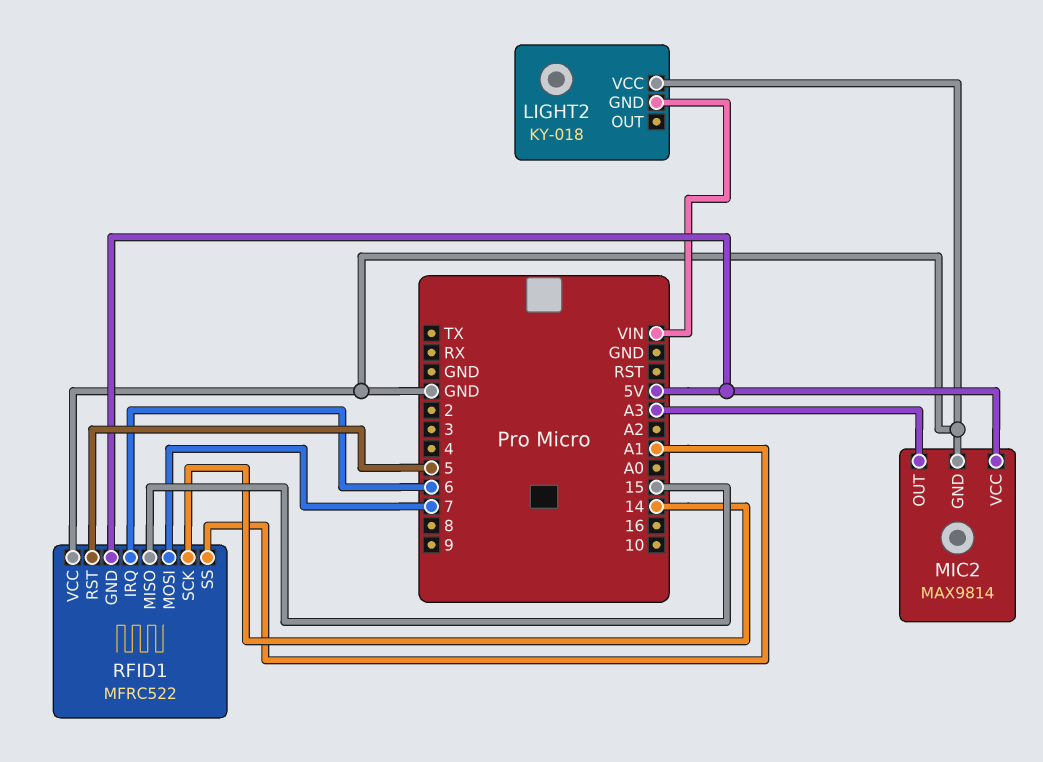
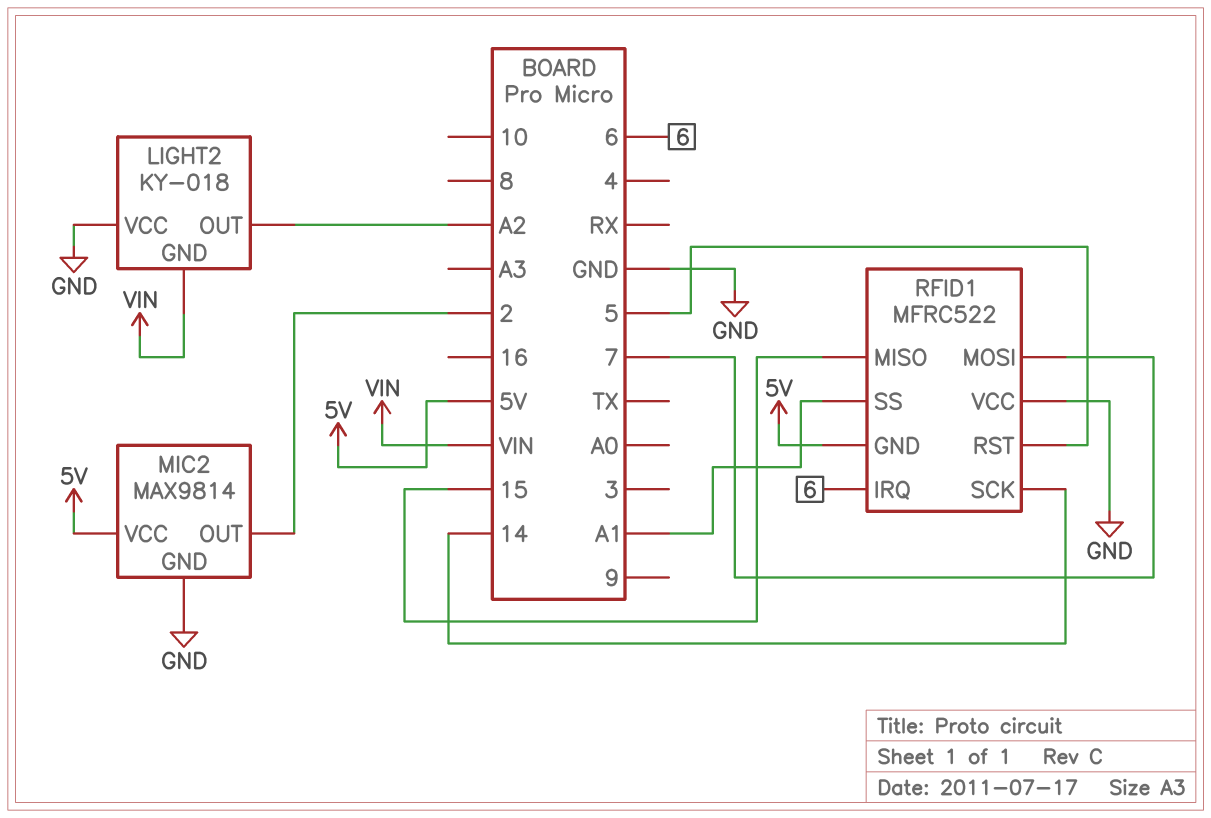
LIGHT2 pin OUT: none -> A2
MIC2 pin OUT: A3 -> 2

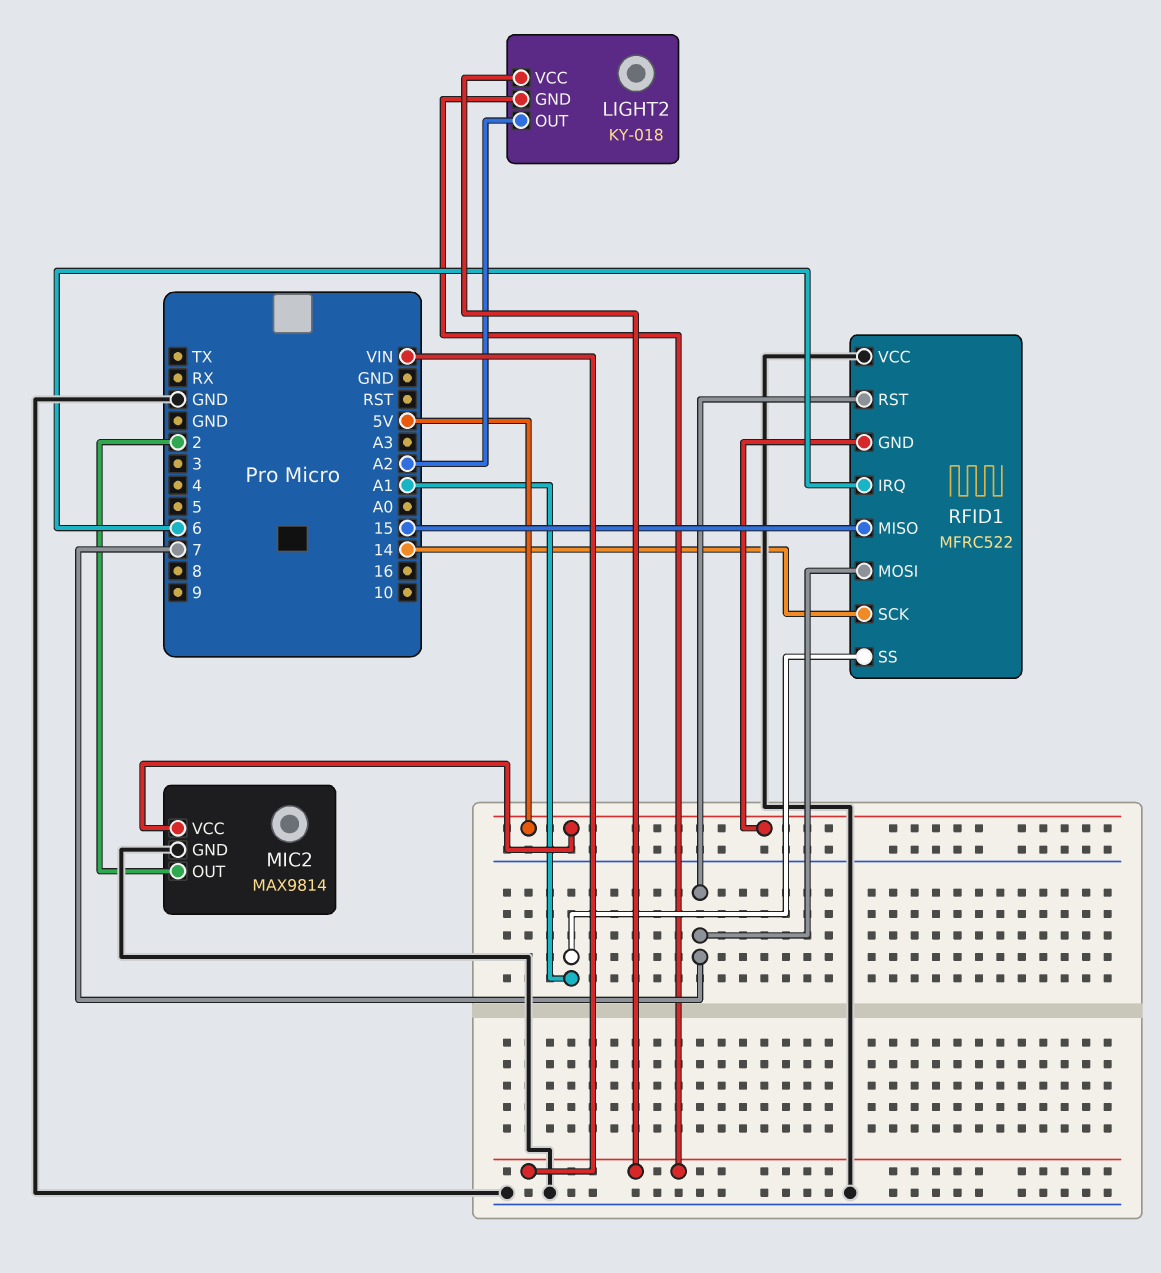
LIGHT2 pin VCC: GND -> VIN
RFID1 pin RST: 5 -> 7

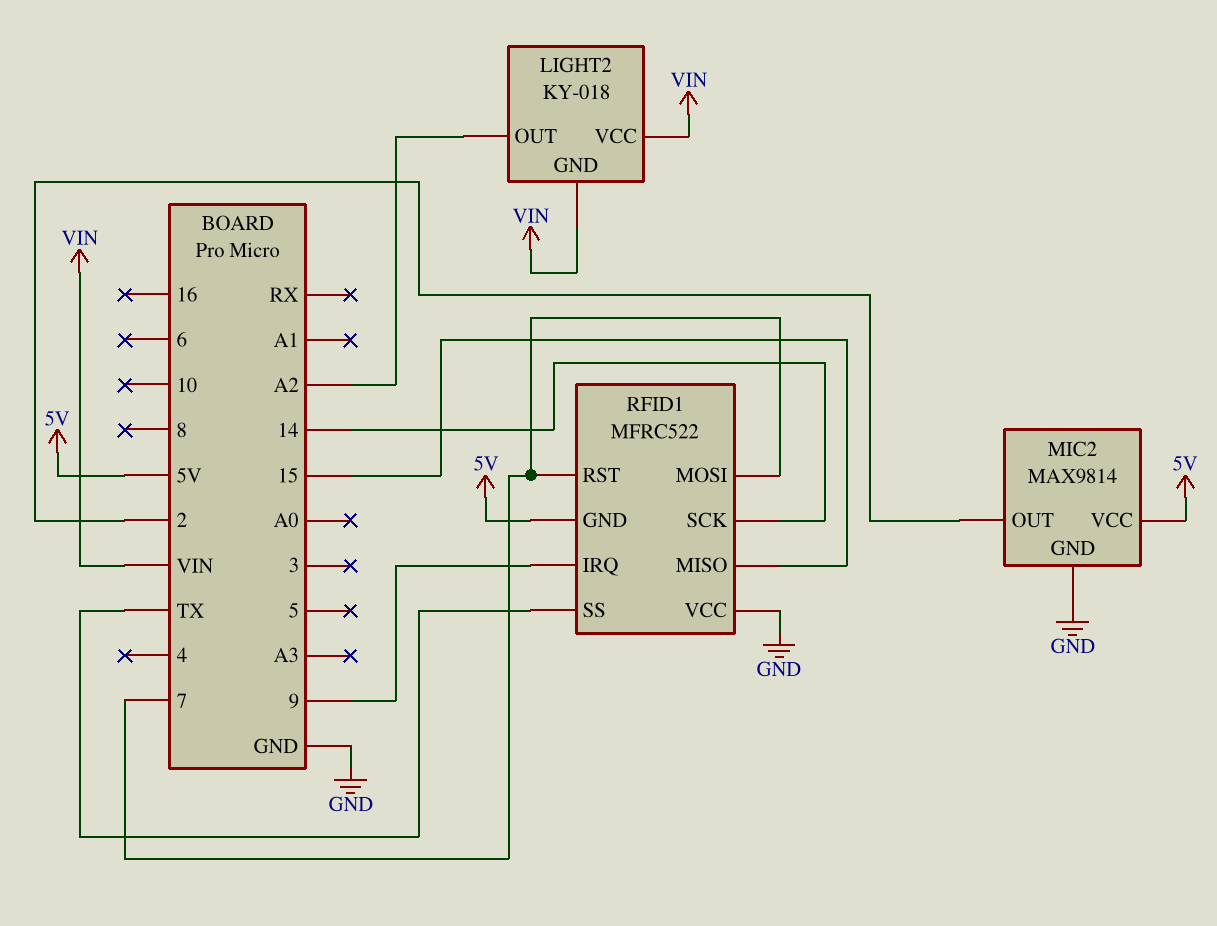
RFID1 pin IRQ: 6 -> 9
RFID1 pin SS: A1 -> TX

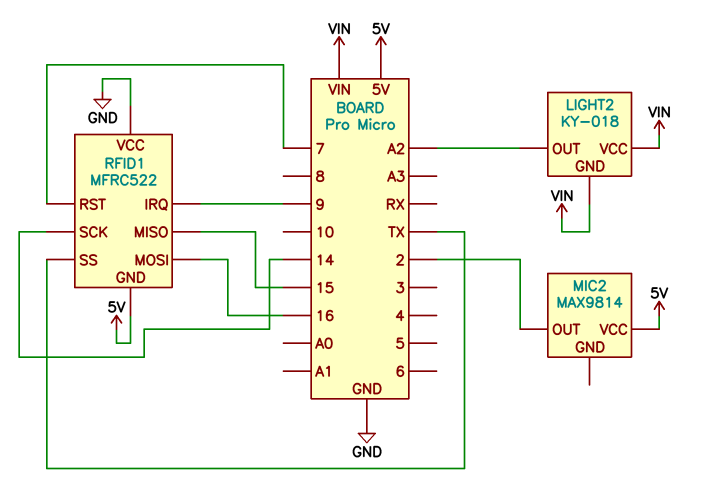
MIC2 pin GND: GND -> none
RFID1 pin MOSI: 7 -> 16

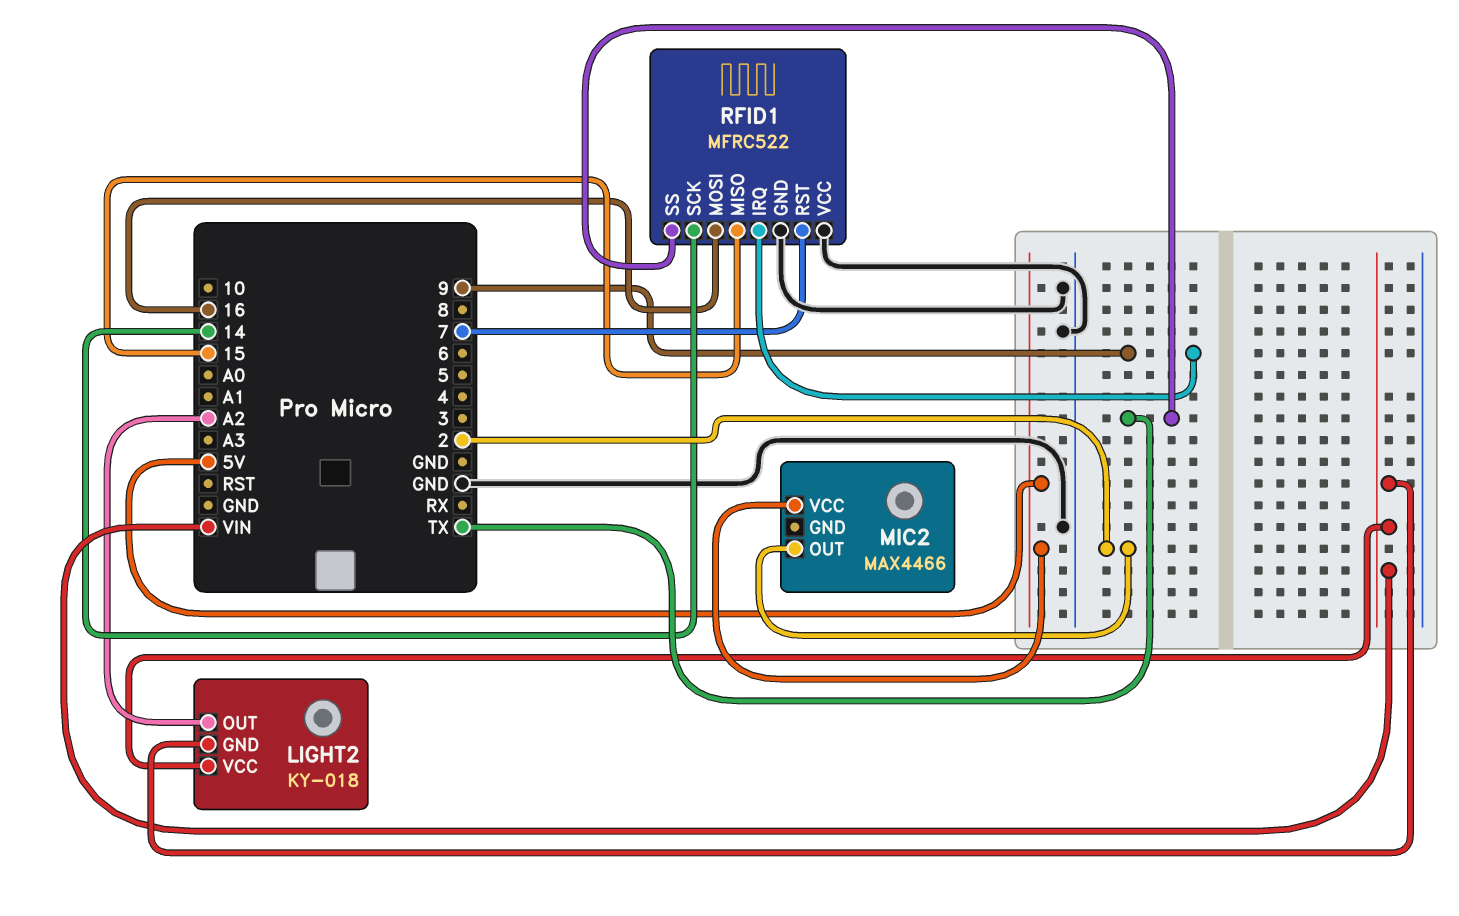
MIC2: MAX9814 -> MAX4466
RFID1 pin GND: 5V -> GND

